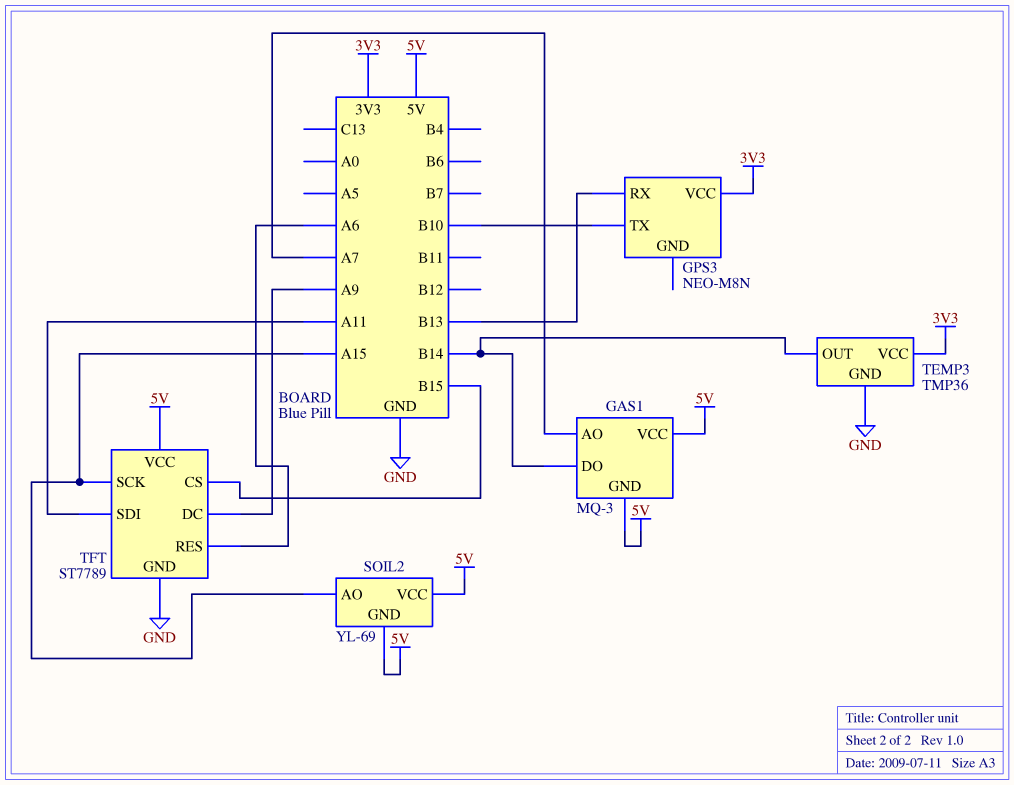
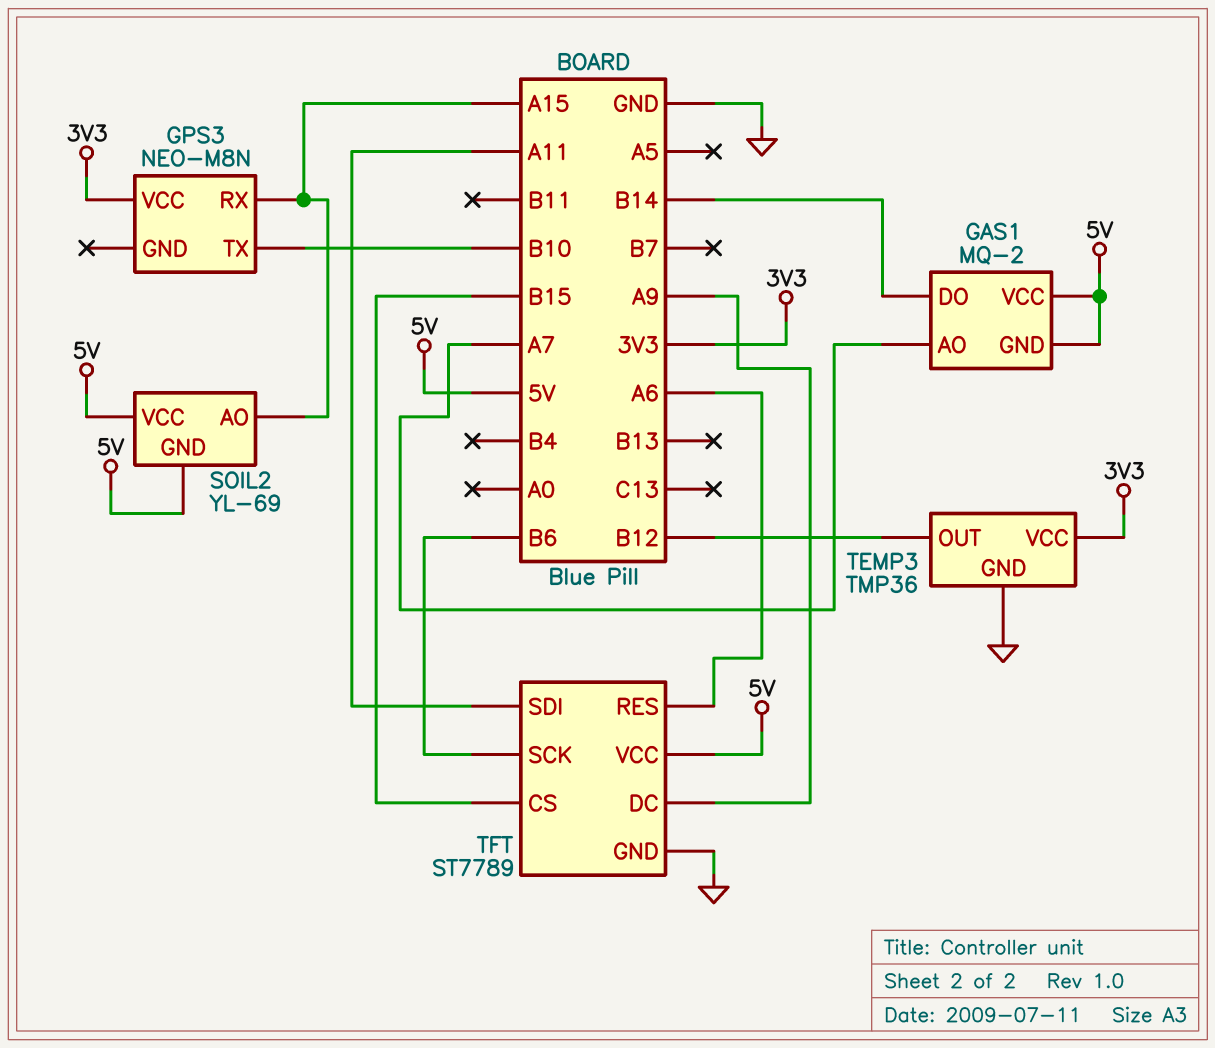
GAS1: MQ-3 -> MQ-2
GPS3 pin RX: B13 -> A15
TEMP3 pin OUT: B14 -> B12
TFT pin SCK: A15 -> B6

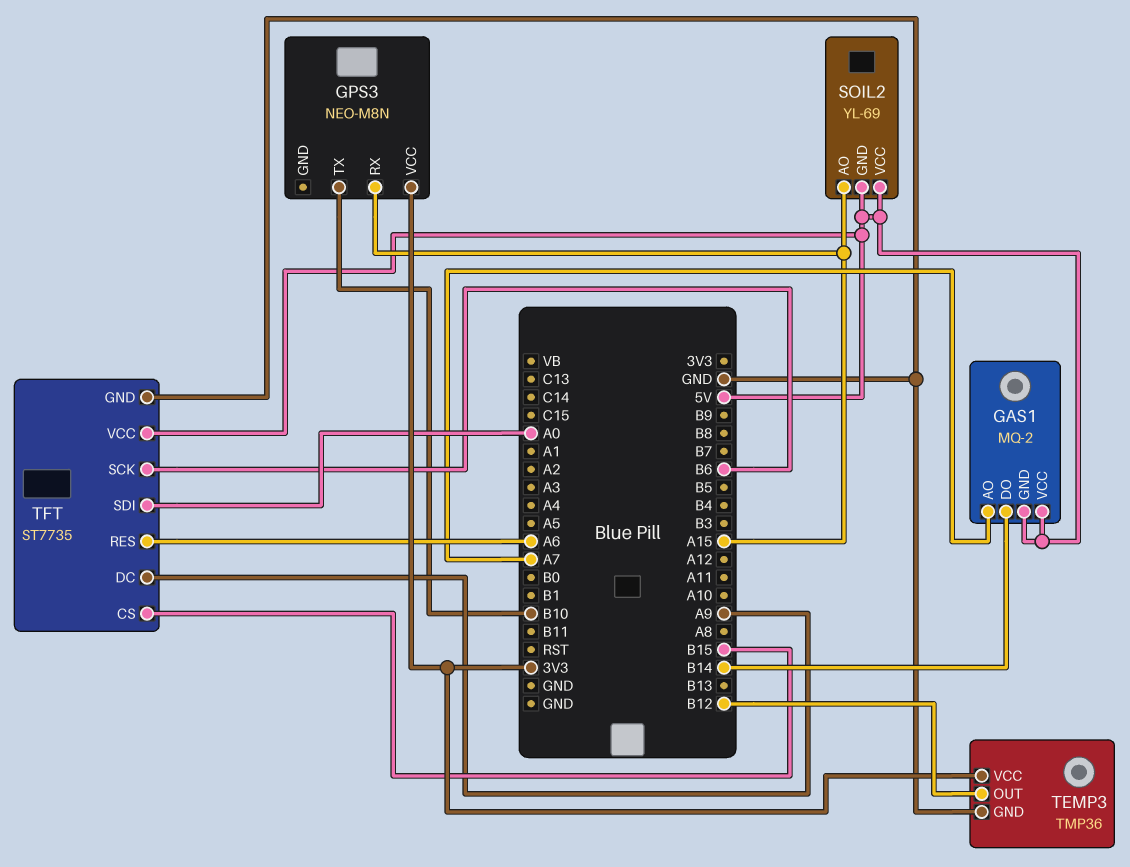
TFT: ST7789 -> ST7735
TFT pin SDI: A11 -> A0

